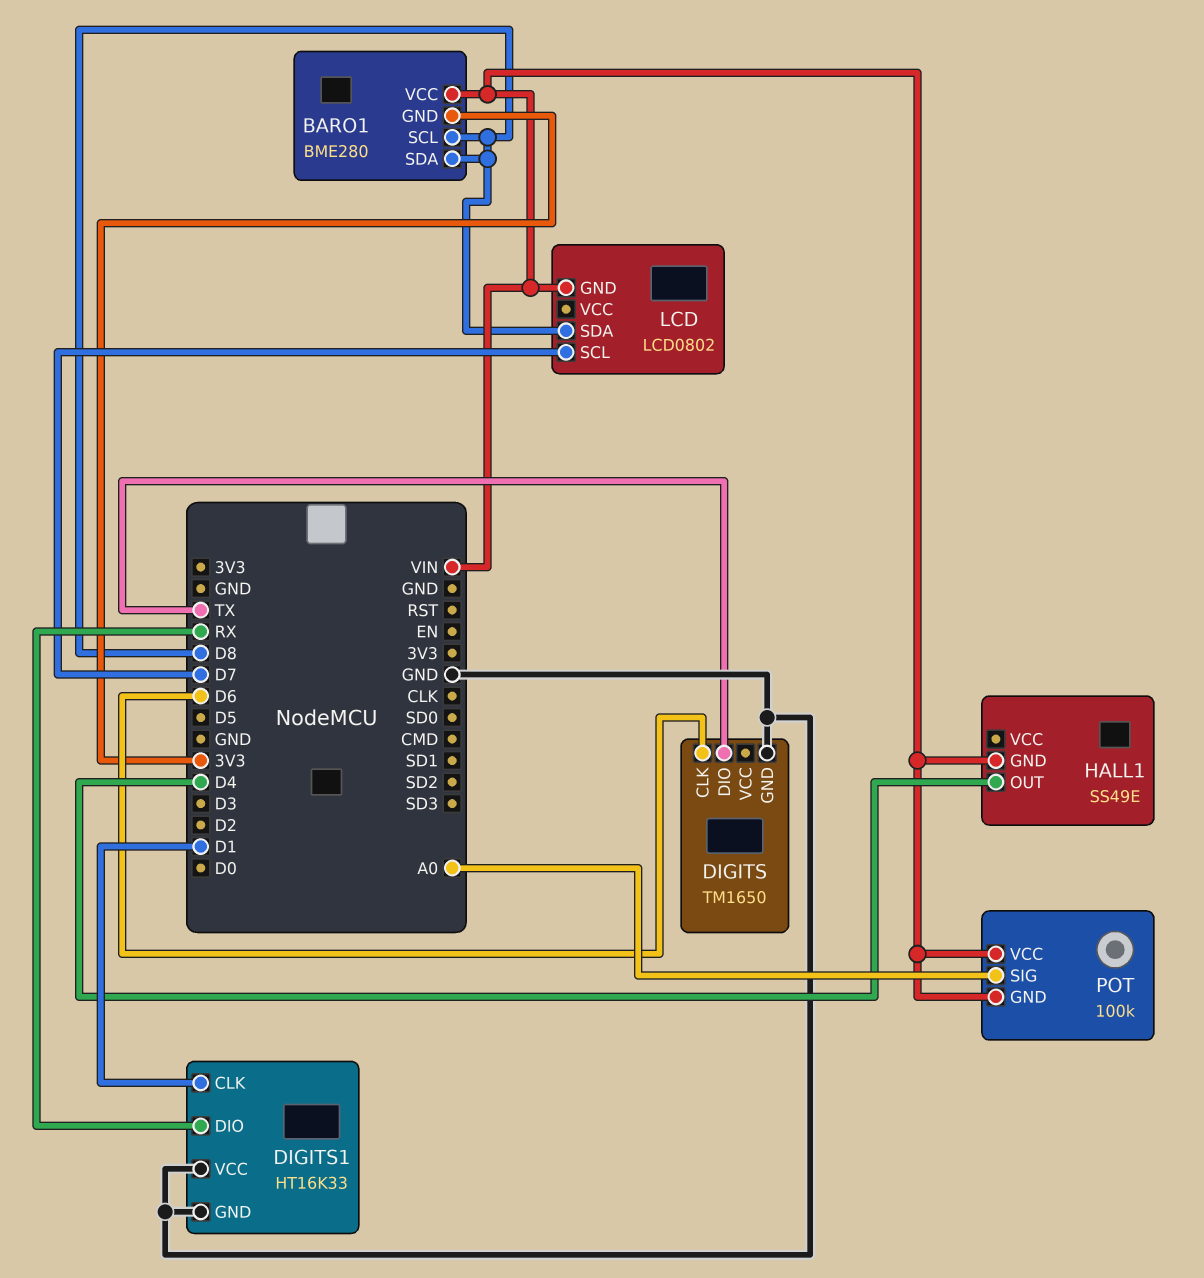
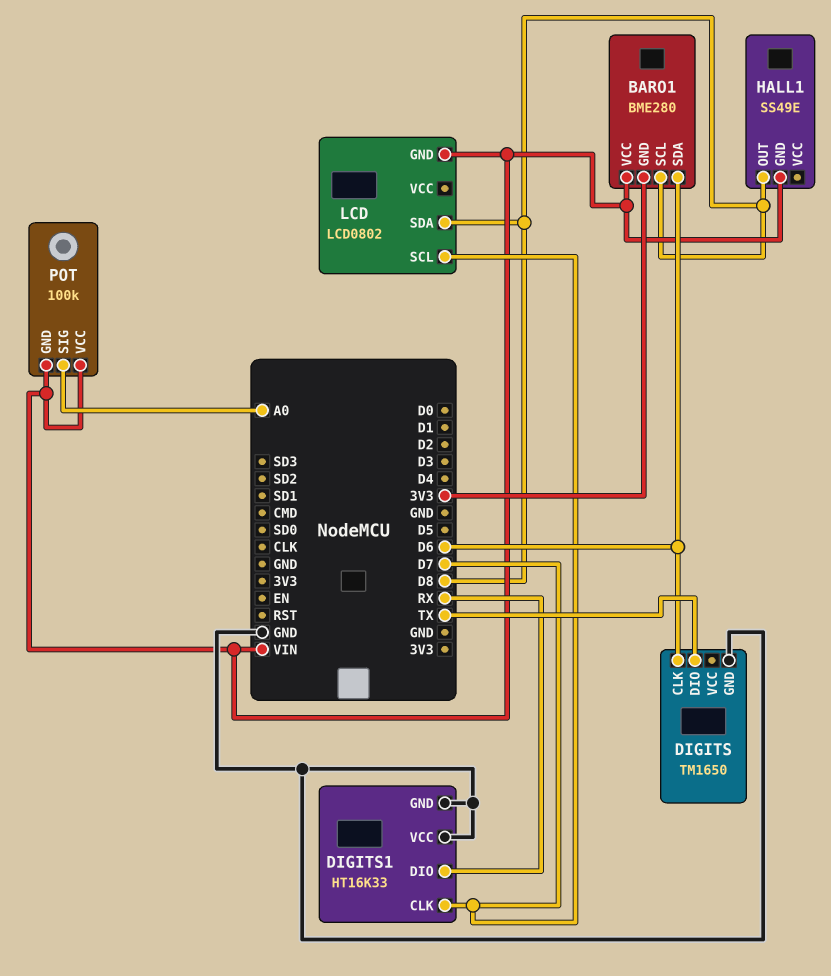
BARO1 pin SDA: D8 -> D6
DIGITS1 pin CLK: D1 -> D7
HALL1 pin OUT: D4 -> D8

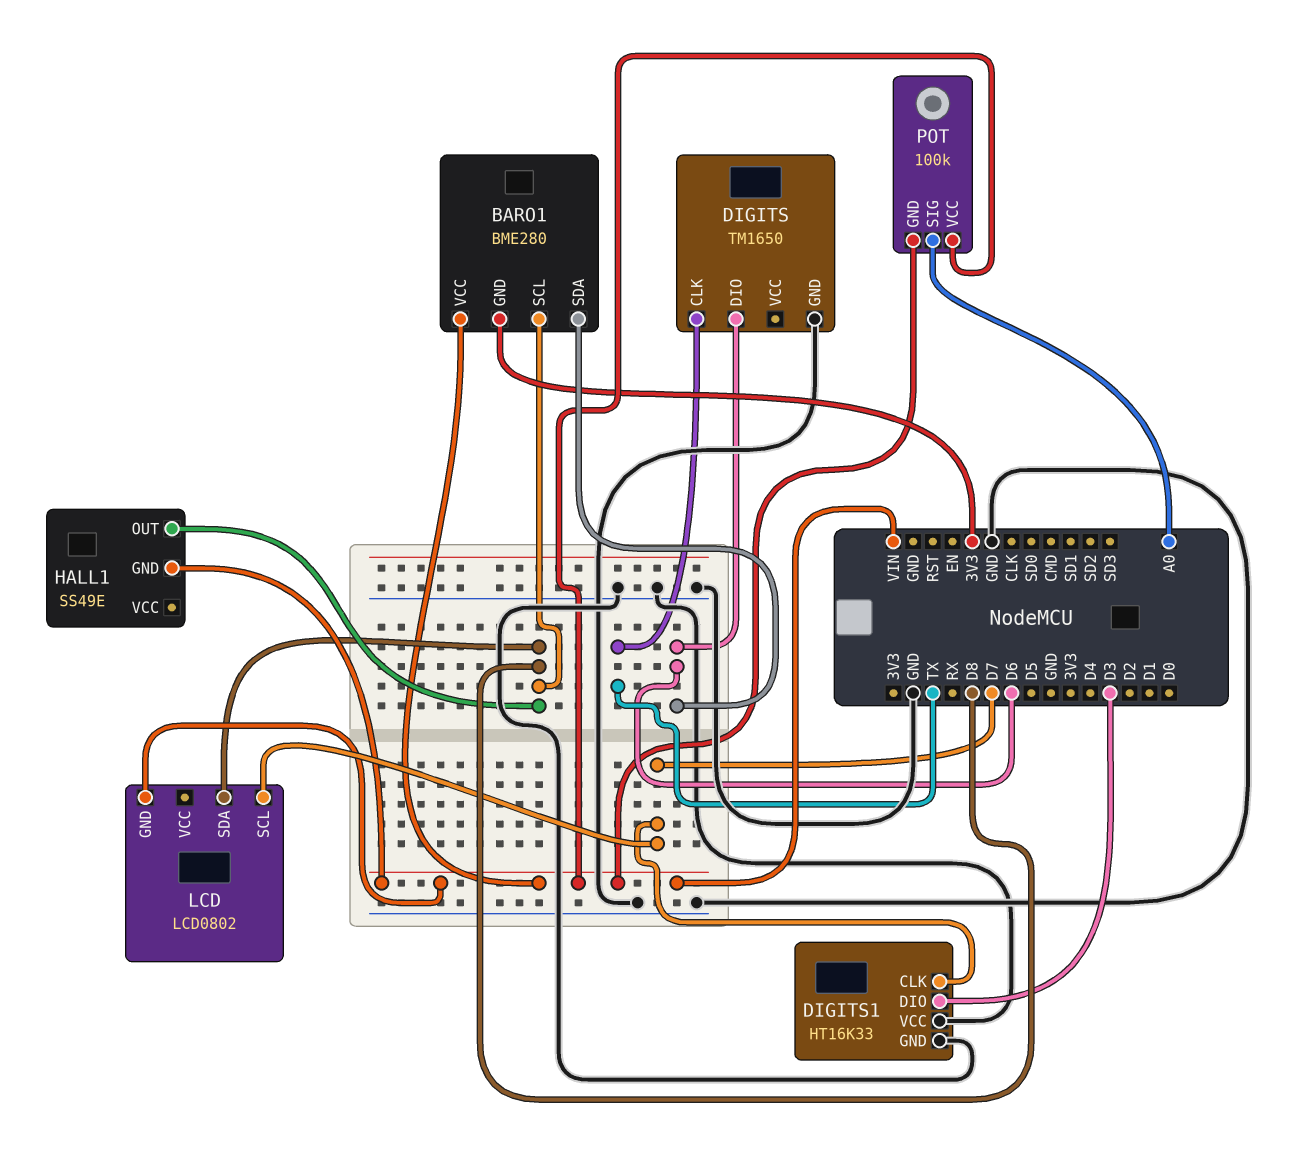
DIGITS pin CLK: D6 -> TX
DIGITS pin DIO: TX -> D6
DIGITS1 pin DIO: RX -> D3

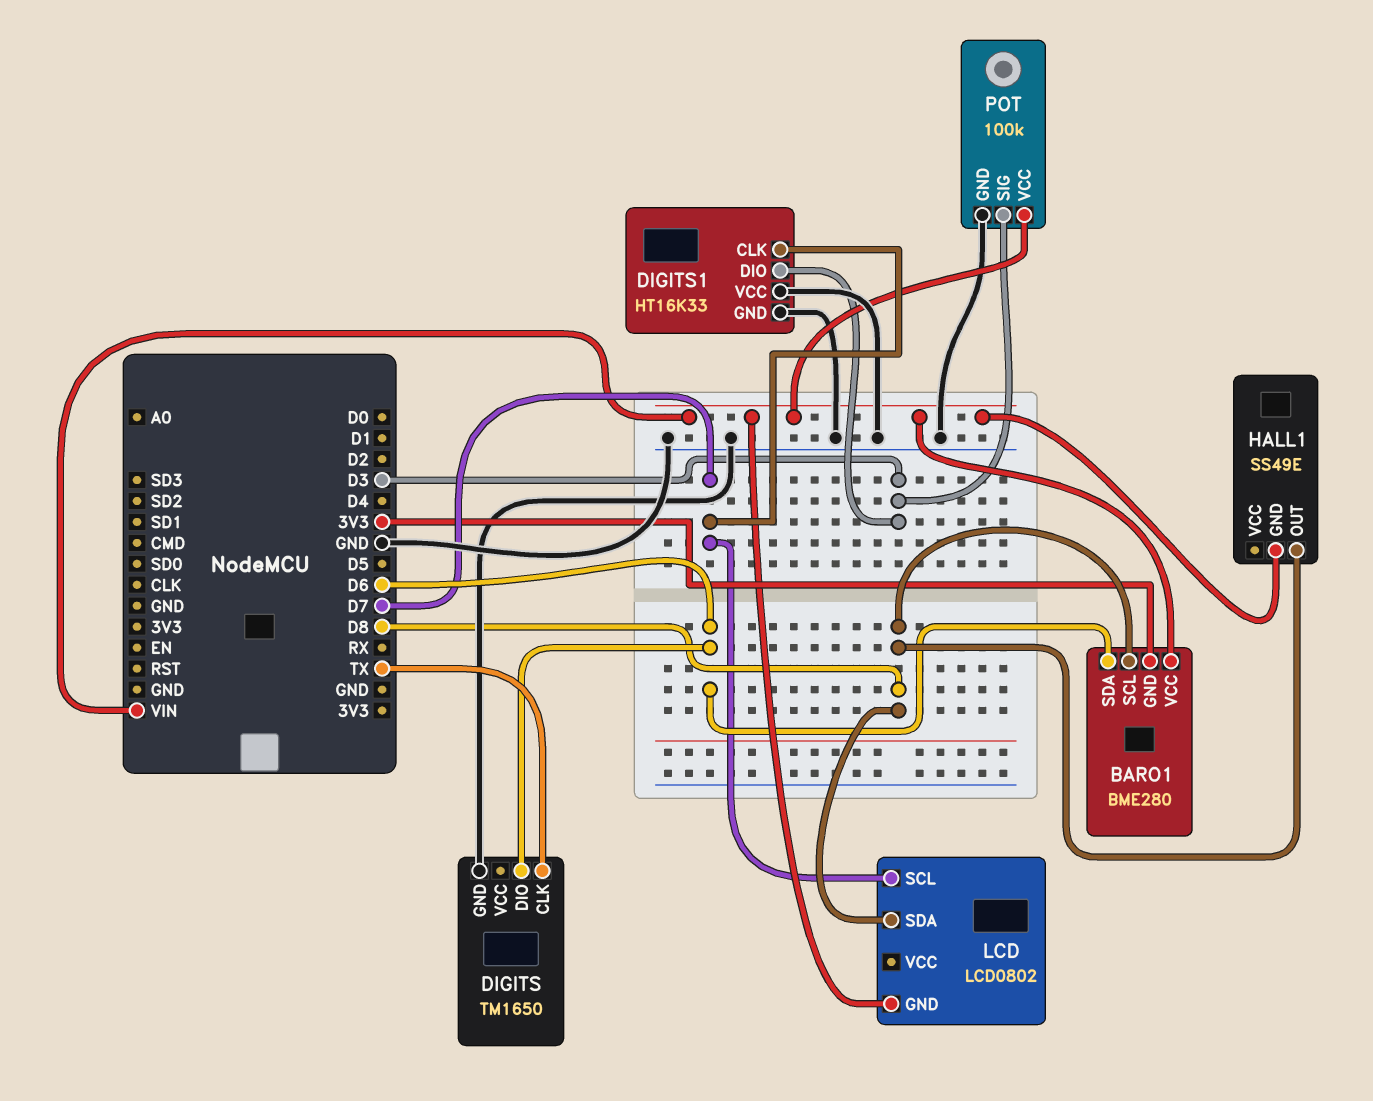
POT pin GND: VIN -> GND
POT pin SIG: A0 -> D3

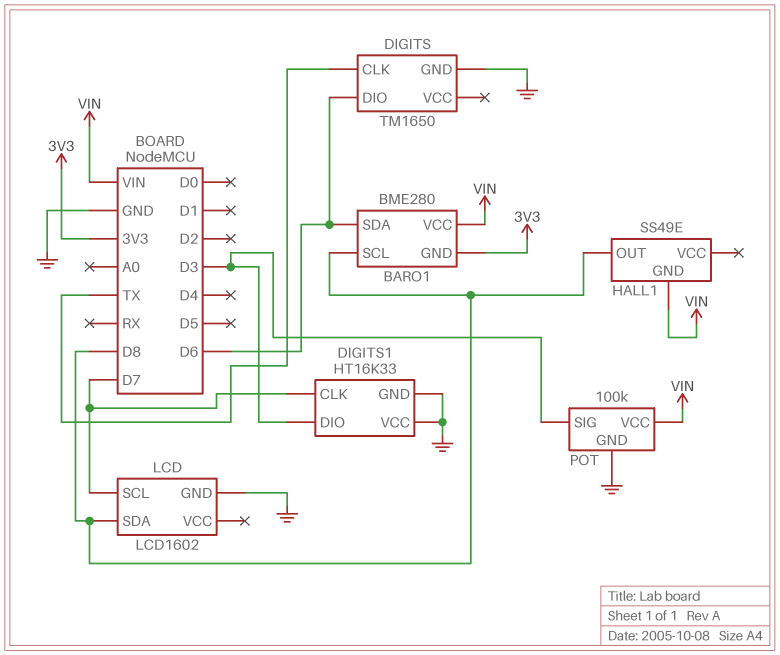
LCD: LCD0802 -> LCD1602
LCD pin GND: VIN -> GND

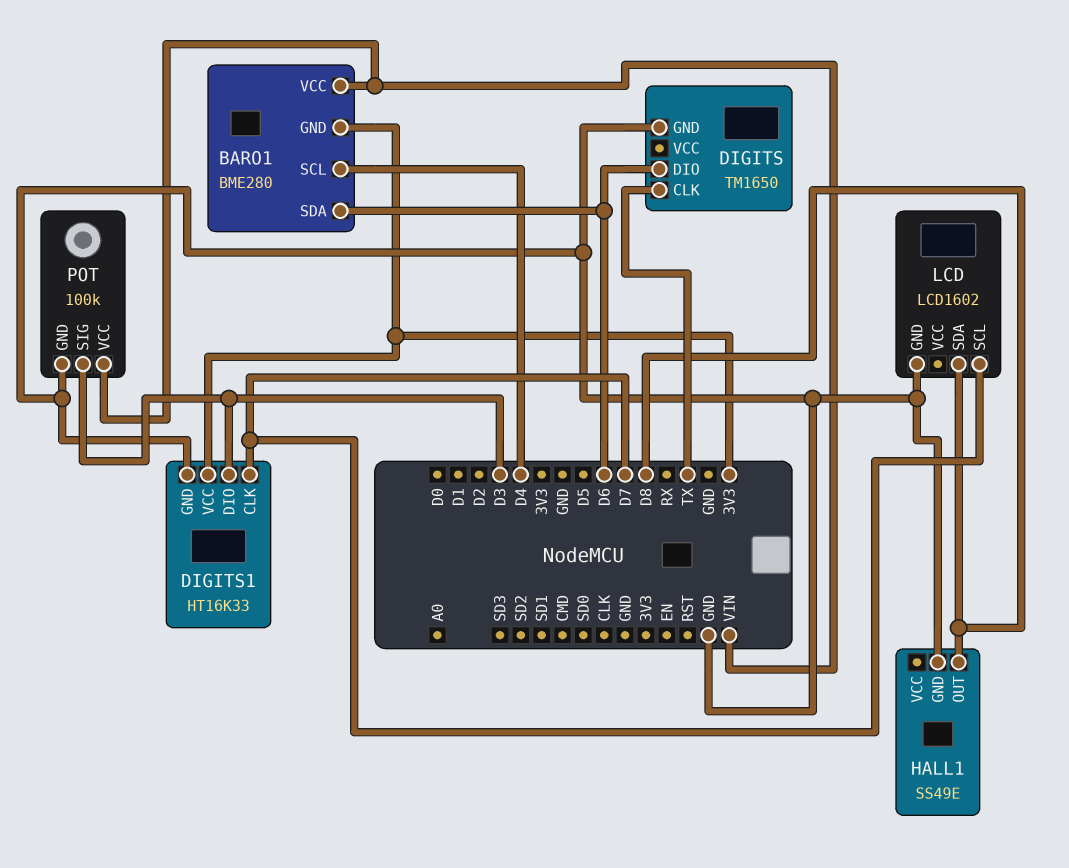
BARO1 pin SCL: D8 -> D4
DIGITS1 pin VCC: GND -> 3V3
HALL1 pin GND: VIN -> GND

